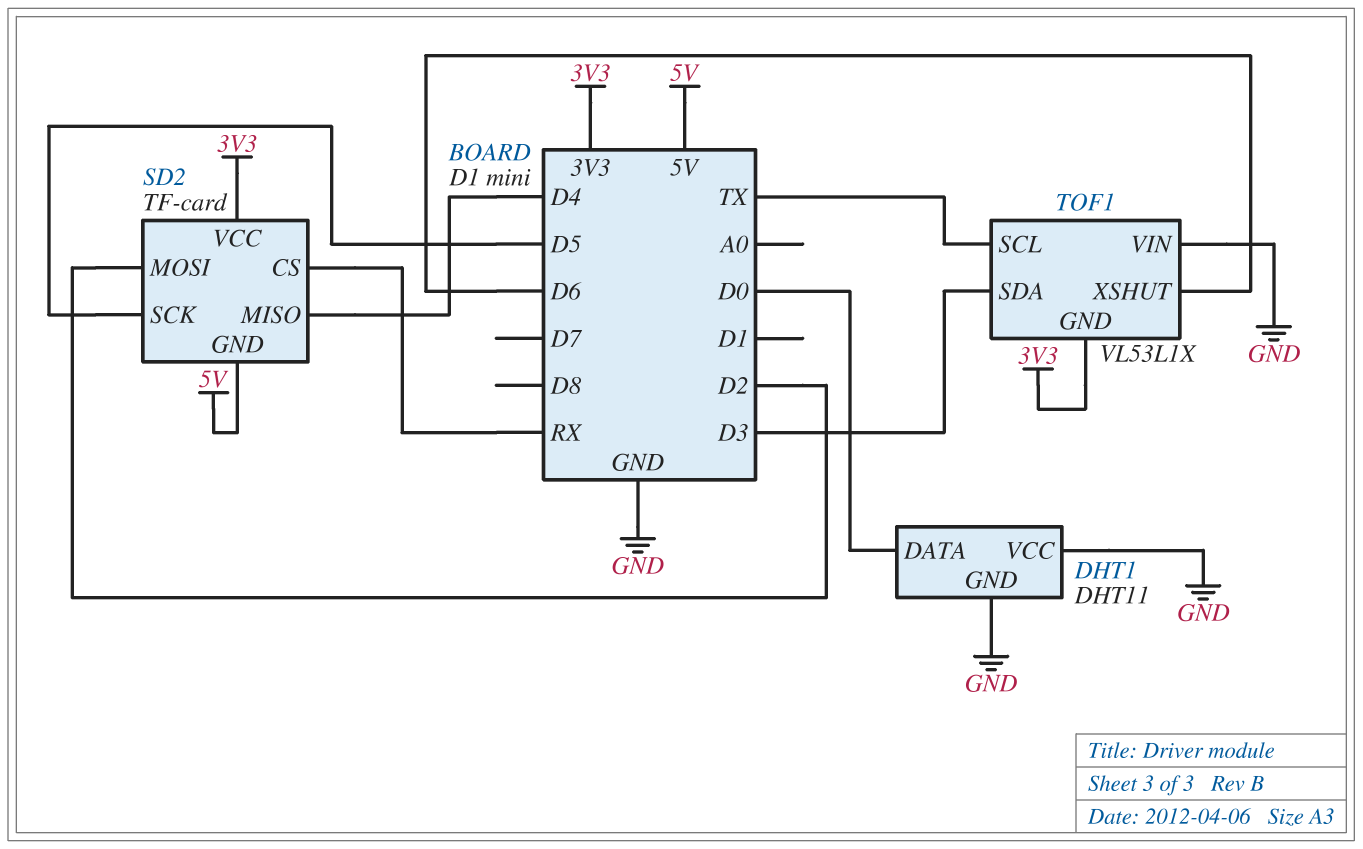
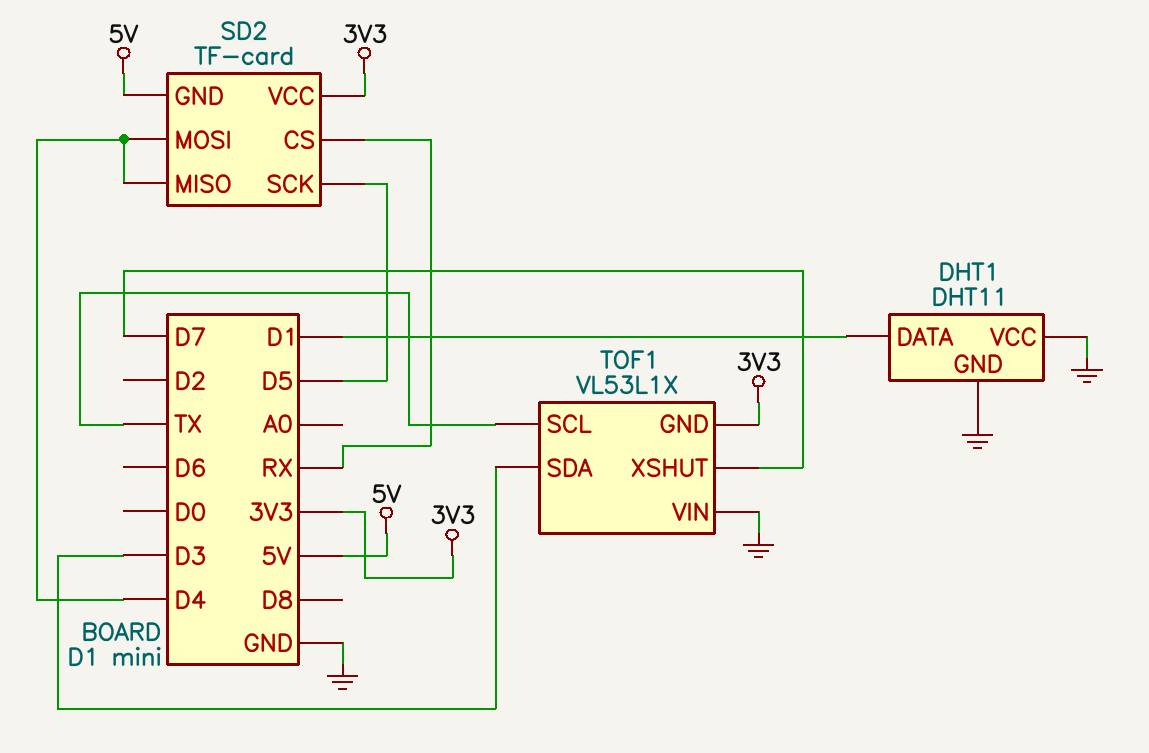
DHT1 pin DATA: D0 -> D1
SD2 pin MOSI: D2 -> D4
TOF1 pin XSHUT: D6 -> D7

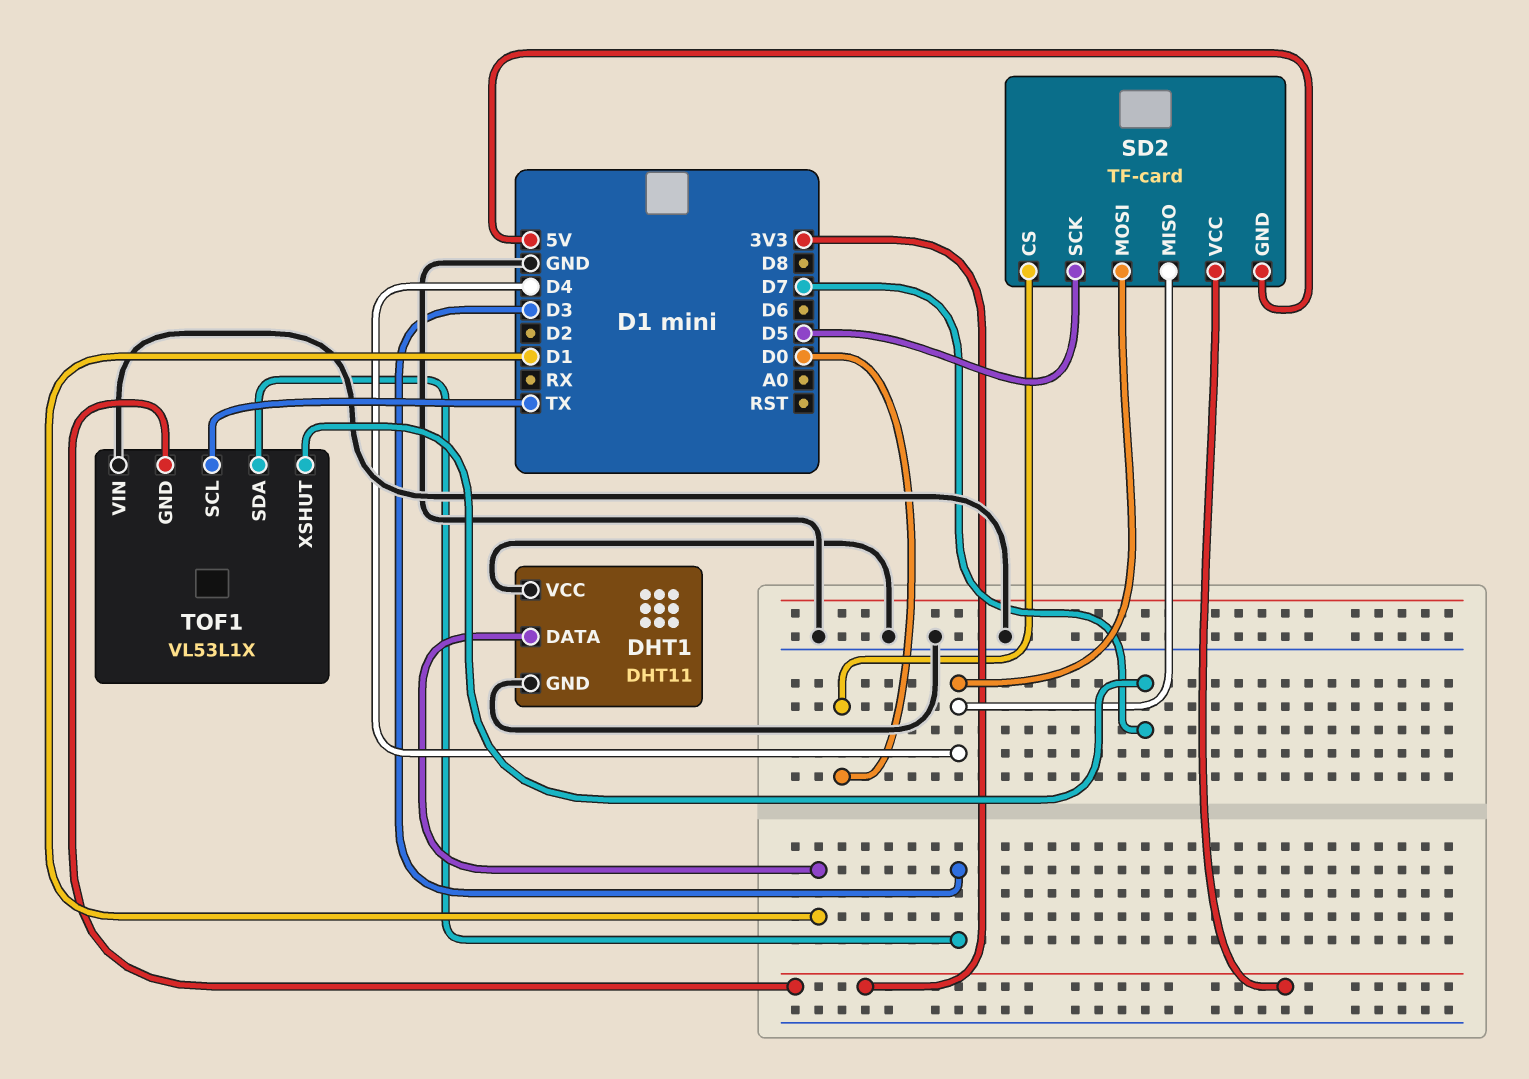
SD2 pin CS: RX -> D0

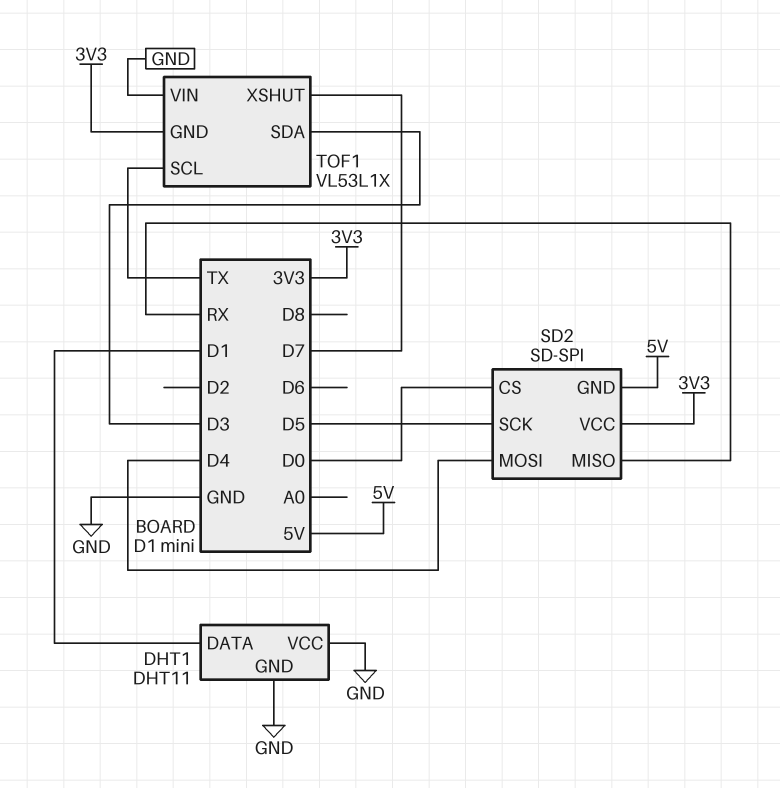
SD2: TF-card -> SD-SPI
SD2 pin MISO: D4 -> RX

